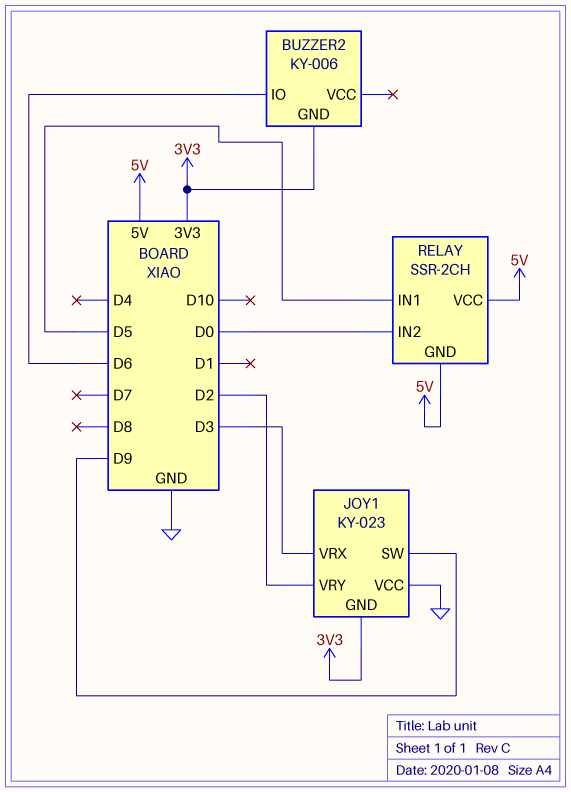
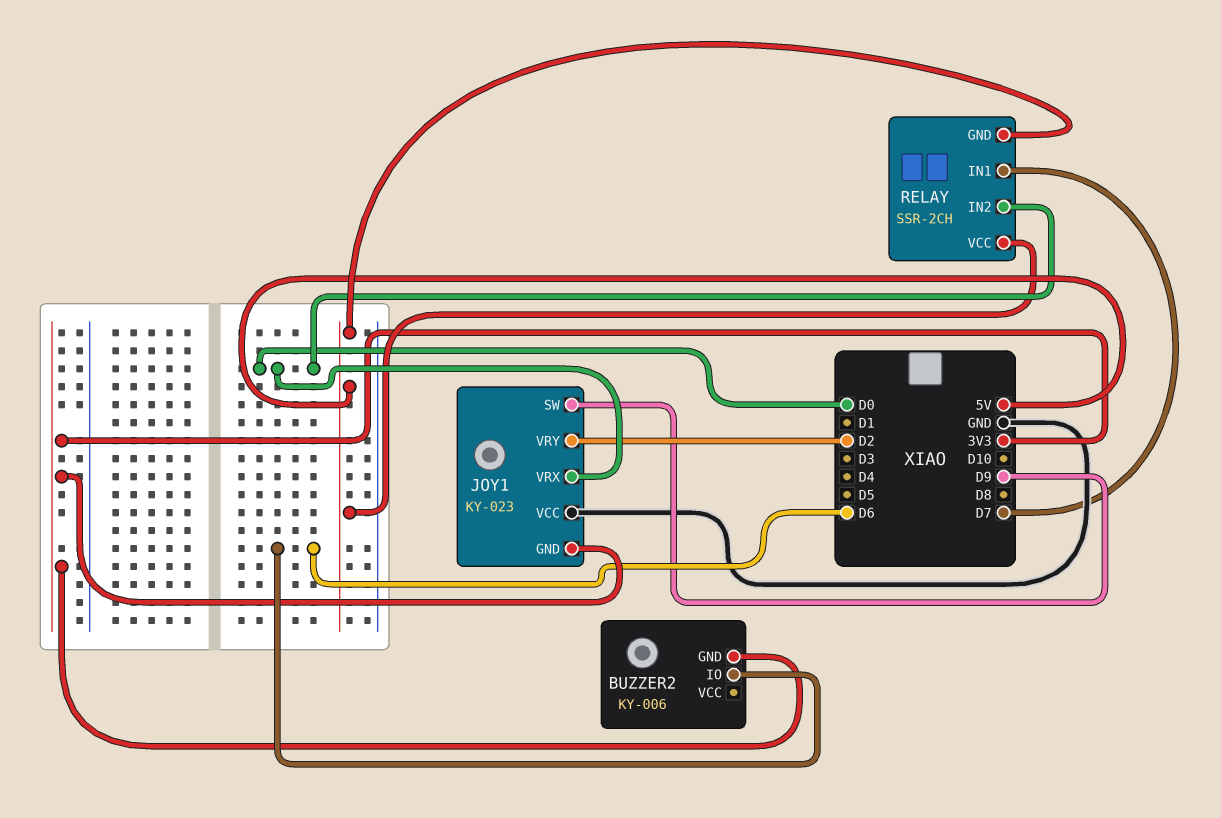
JOY1 pin VRX: D3 -> D0
RELAY pin IN1: D5 -> D7

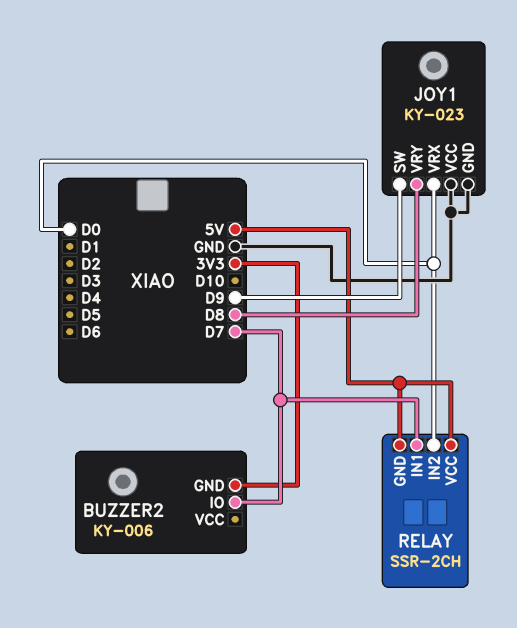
BUZZER2 pin IO: D6 -> D7
JOY1 pin GND: 3V3 -> GND
JOY1 pin VRY: D2 -> D8

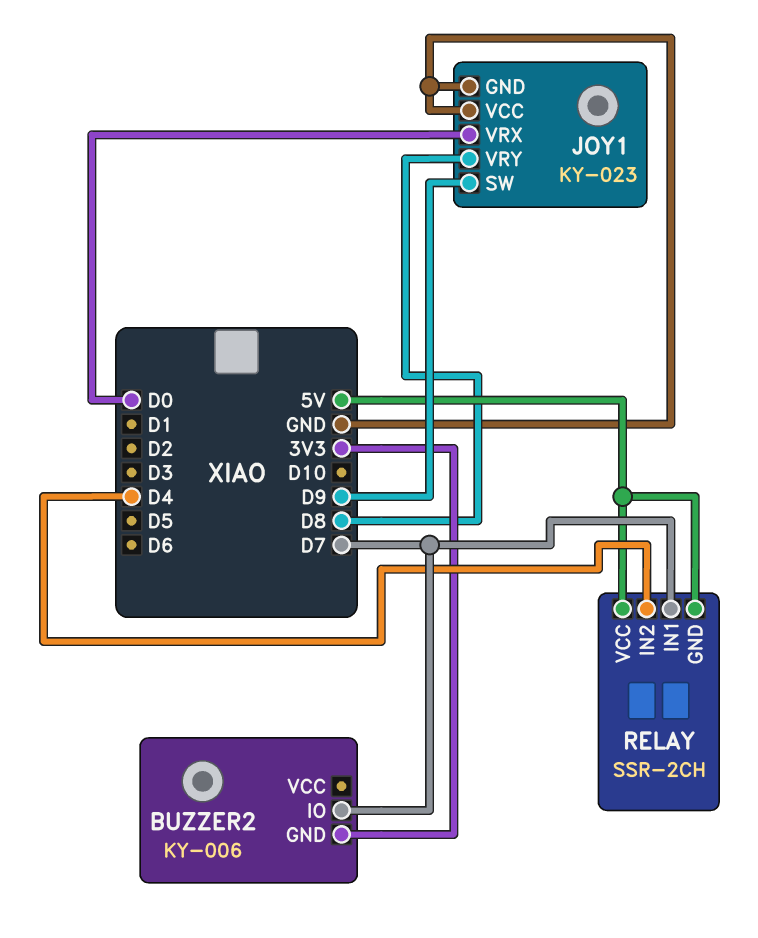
RELAY pin IN2: D0 -> D4

